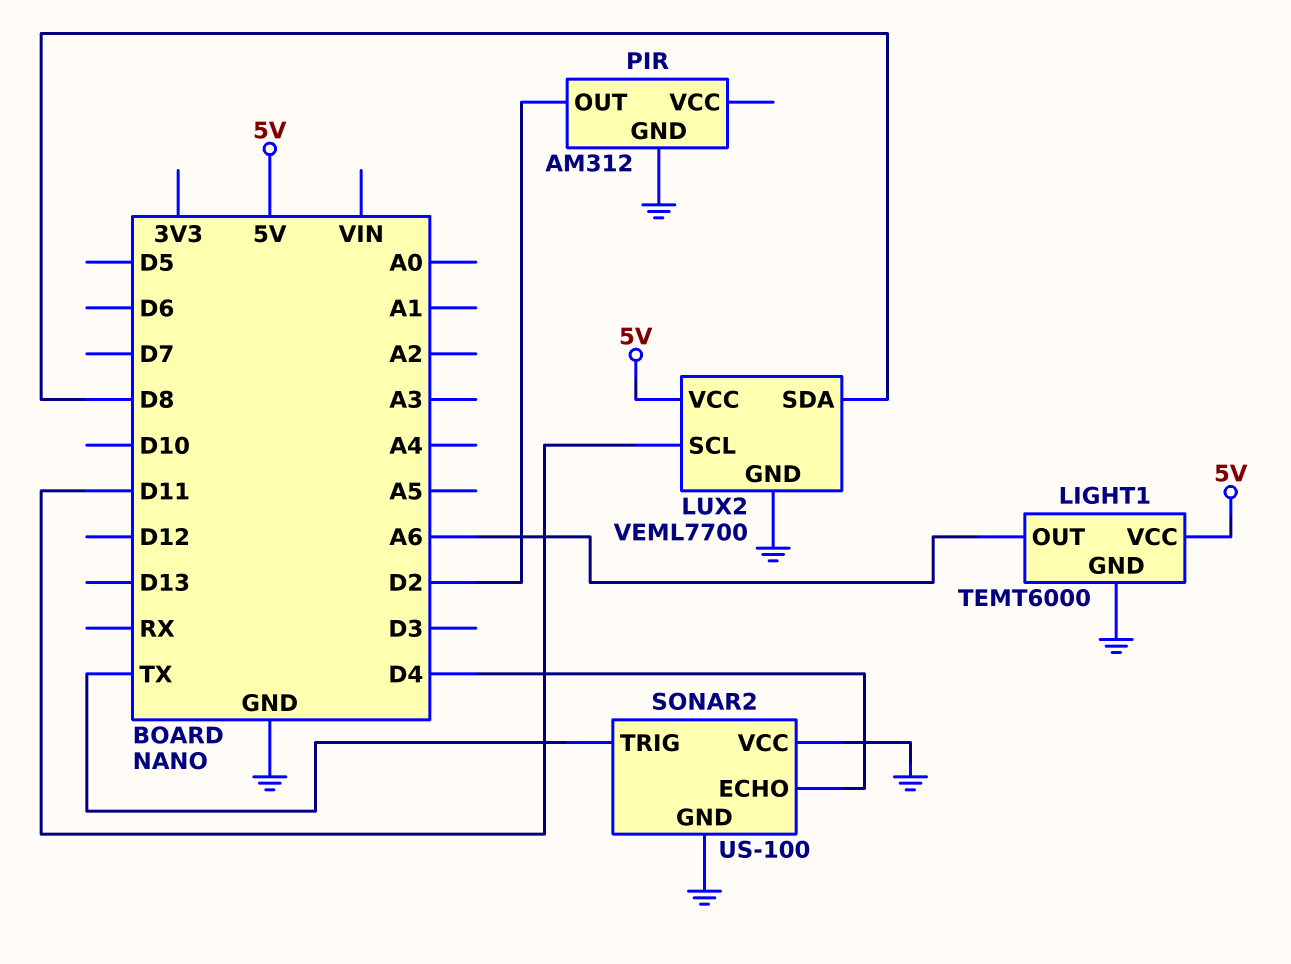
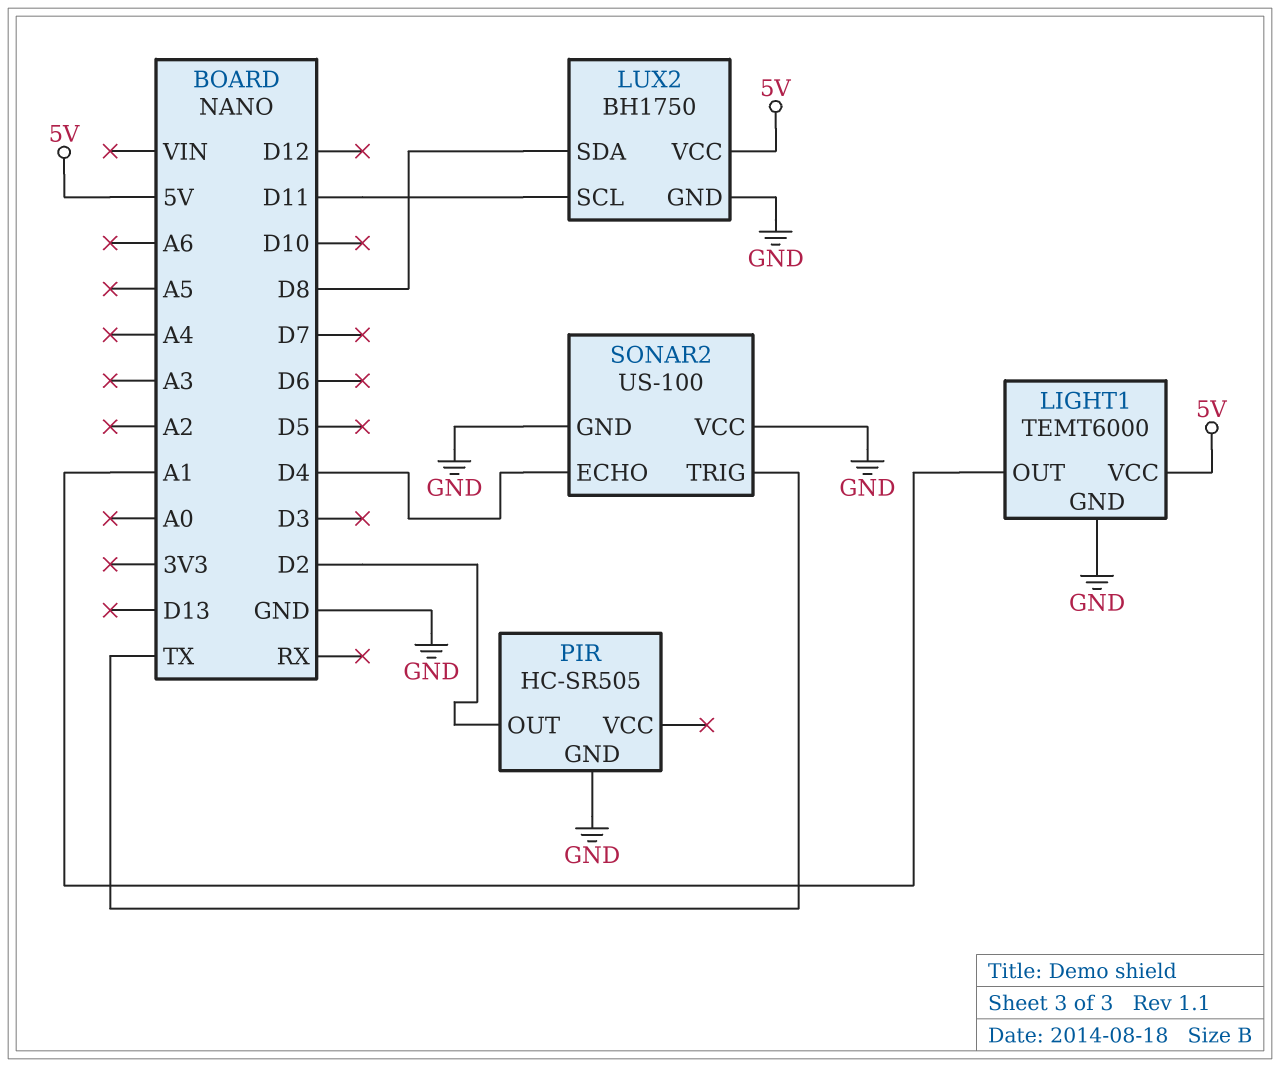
LIGHT1 pin OUT: A6 -> A1
LUX2: VEML7700 -> BH1750
PIR: AM312 -> HC-SR505

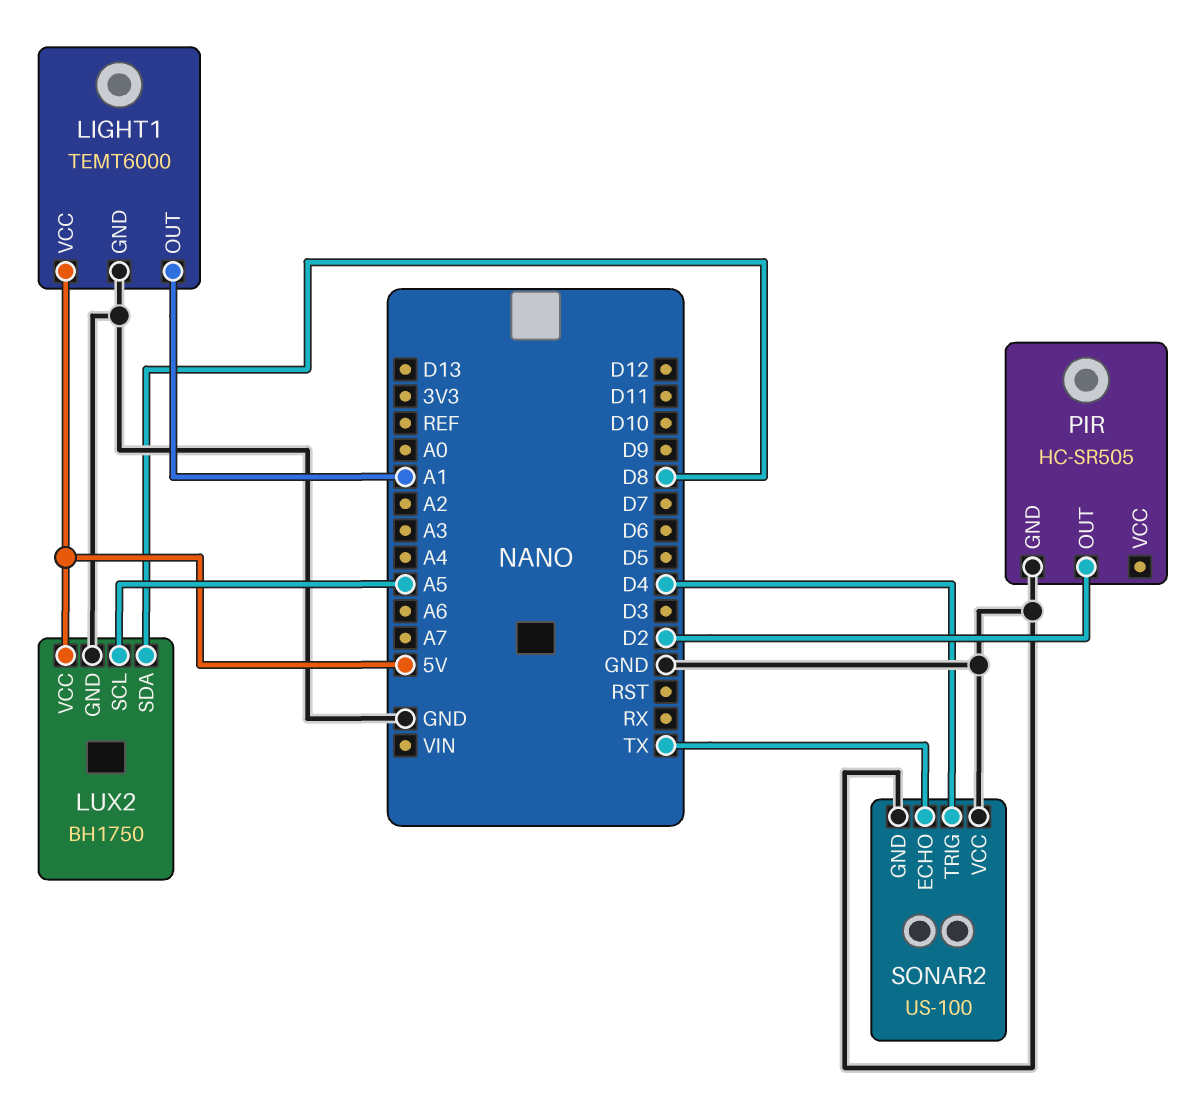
LUX2 pin SCL: D11 -> A5
SONAR2 pin ECHO: D4 -> TX
SONAR2 pin TRIG: TX -> D4

